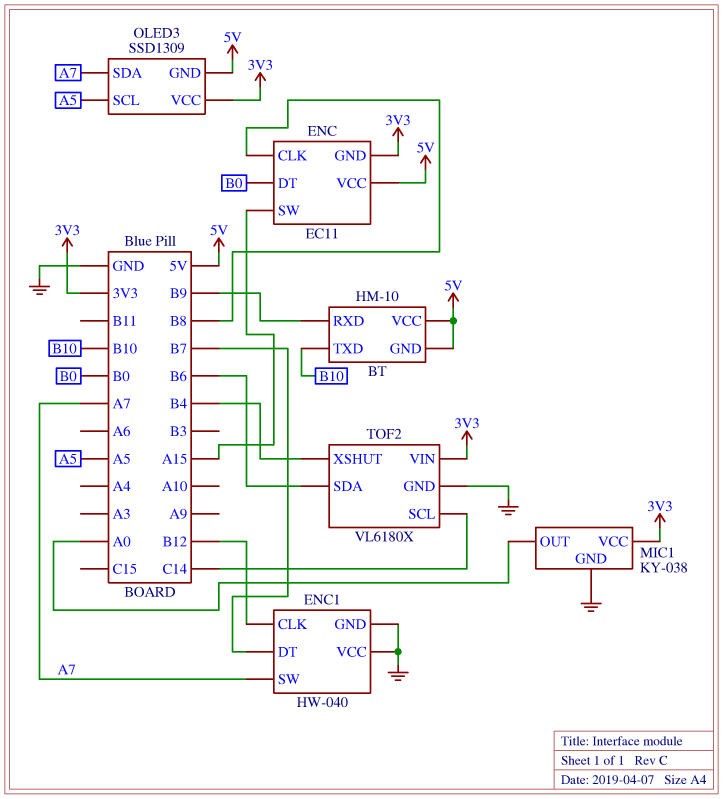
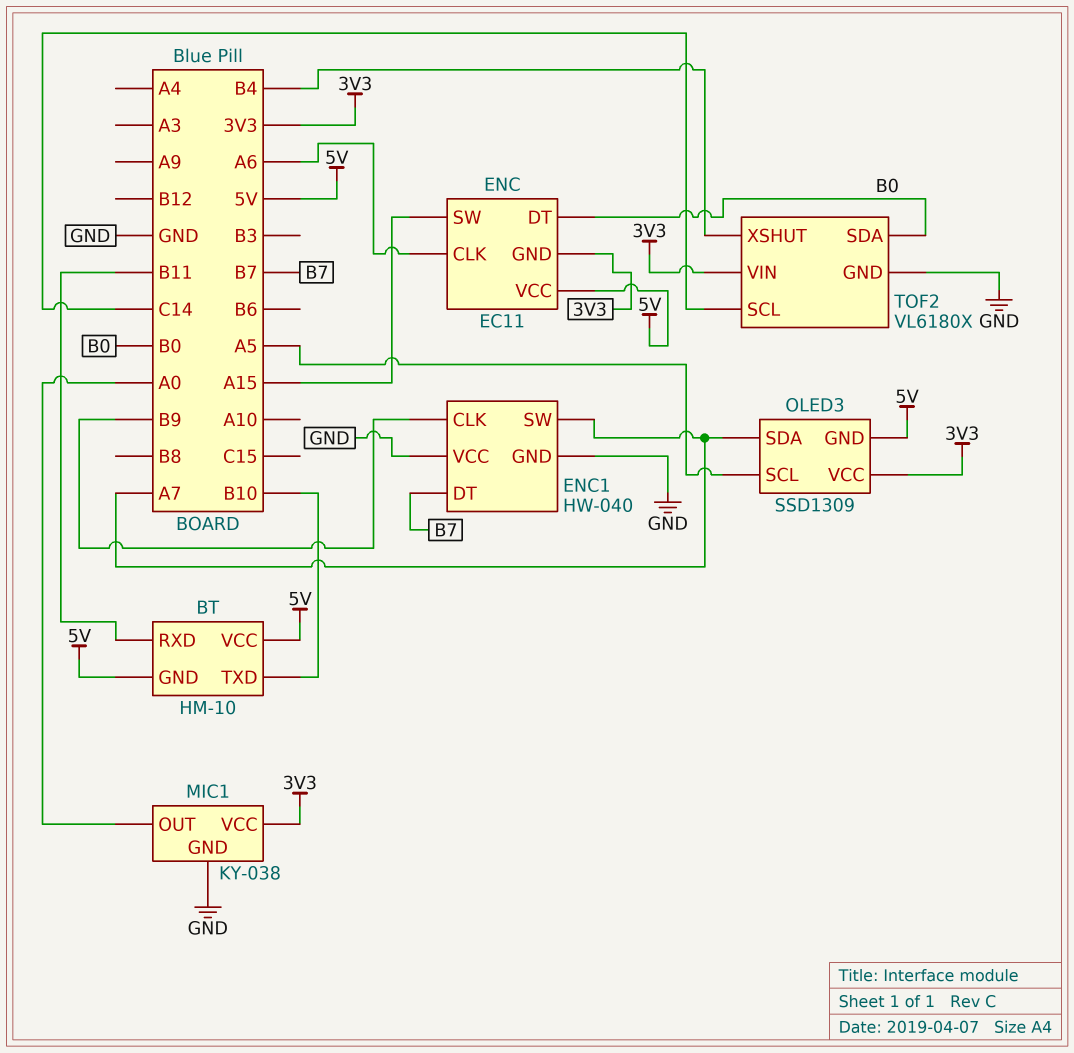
BT pin RXD: B9 -> B11
ENC pin CLK: B8 -> A6
ENC1 pin CLK: B12 -> B9
TOF2 pin SDA: B6 -> B0

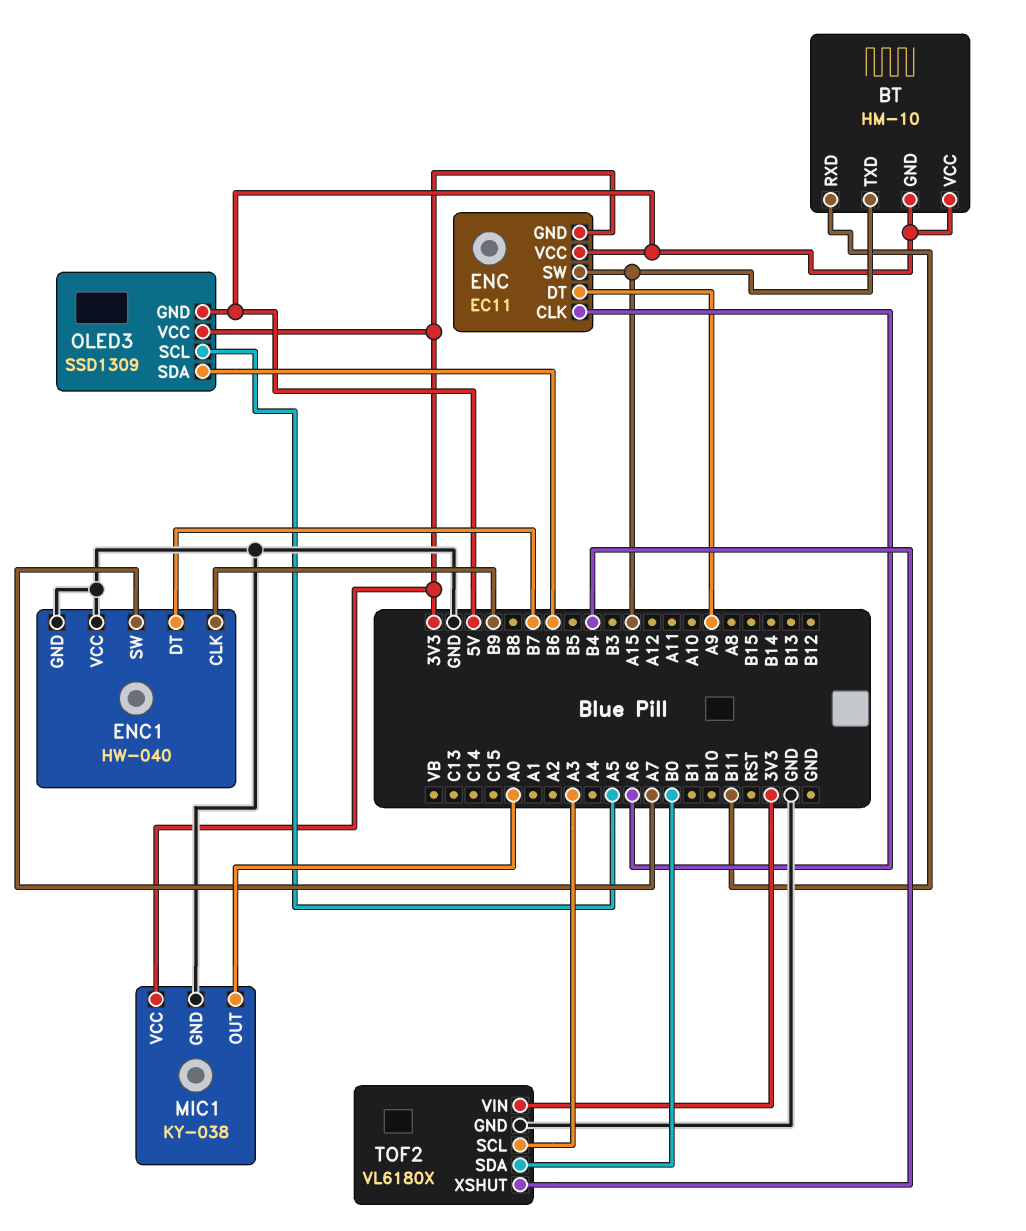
BT pin TXD: B10 -> A15
ENC pin DT: B0 -> A9
OLED3 pin SDA: A7 -> B6
TOF2 pin SCL: C14 -> A3

